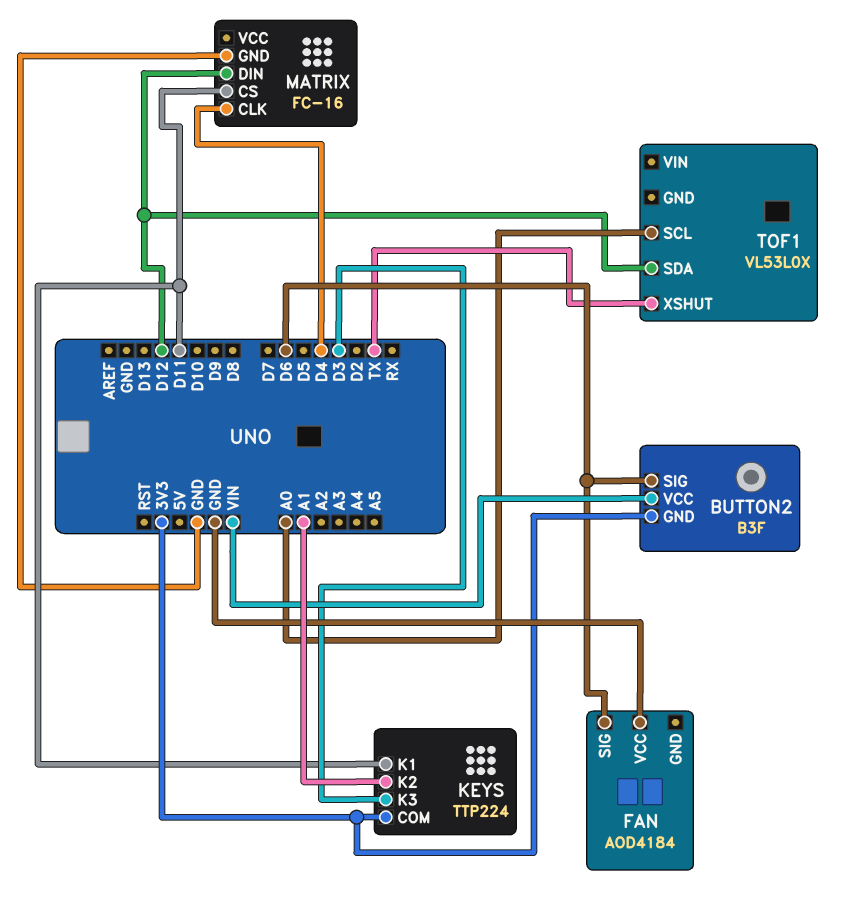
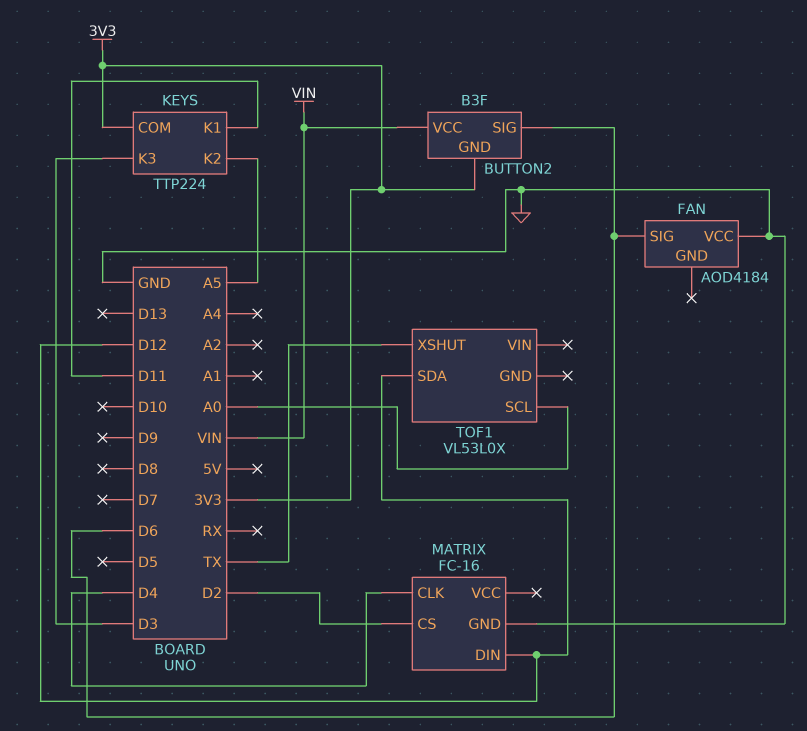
KEYS pin K2: A1 -> A5
MATRIX pin CS: D11 -> D2

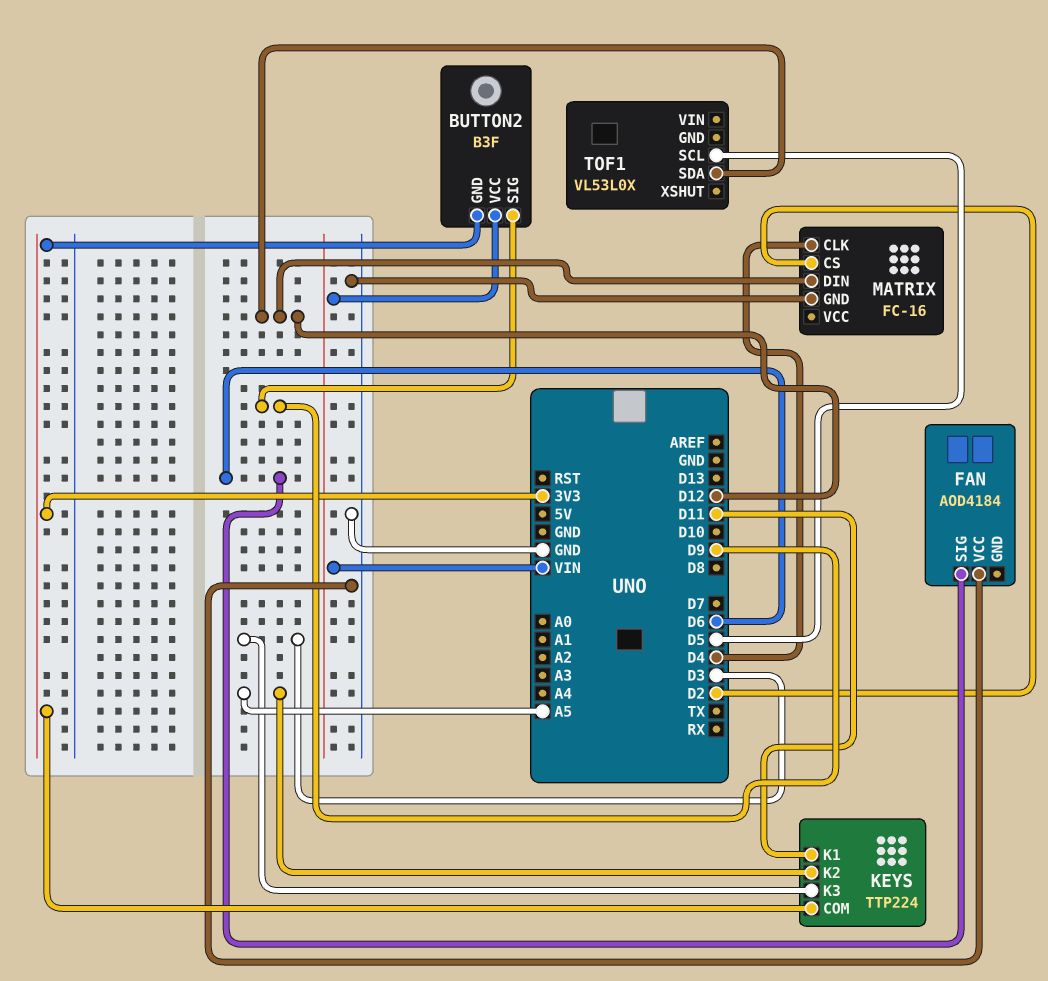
BUTTON2 pin SIG: D6 -> D9
TOF1 pin SCL: A0 -> D5
TOF1 pin XSHUT: TX -> none

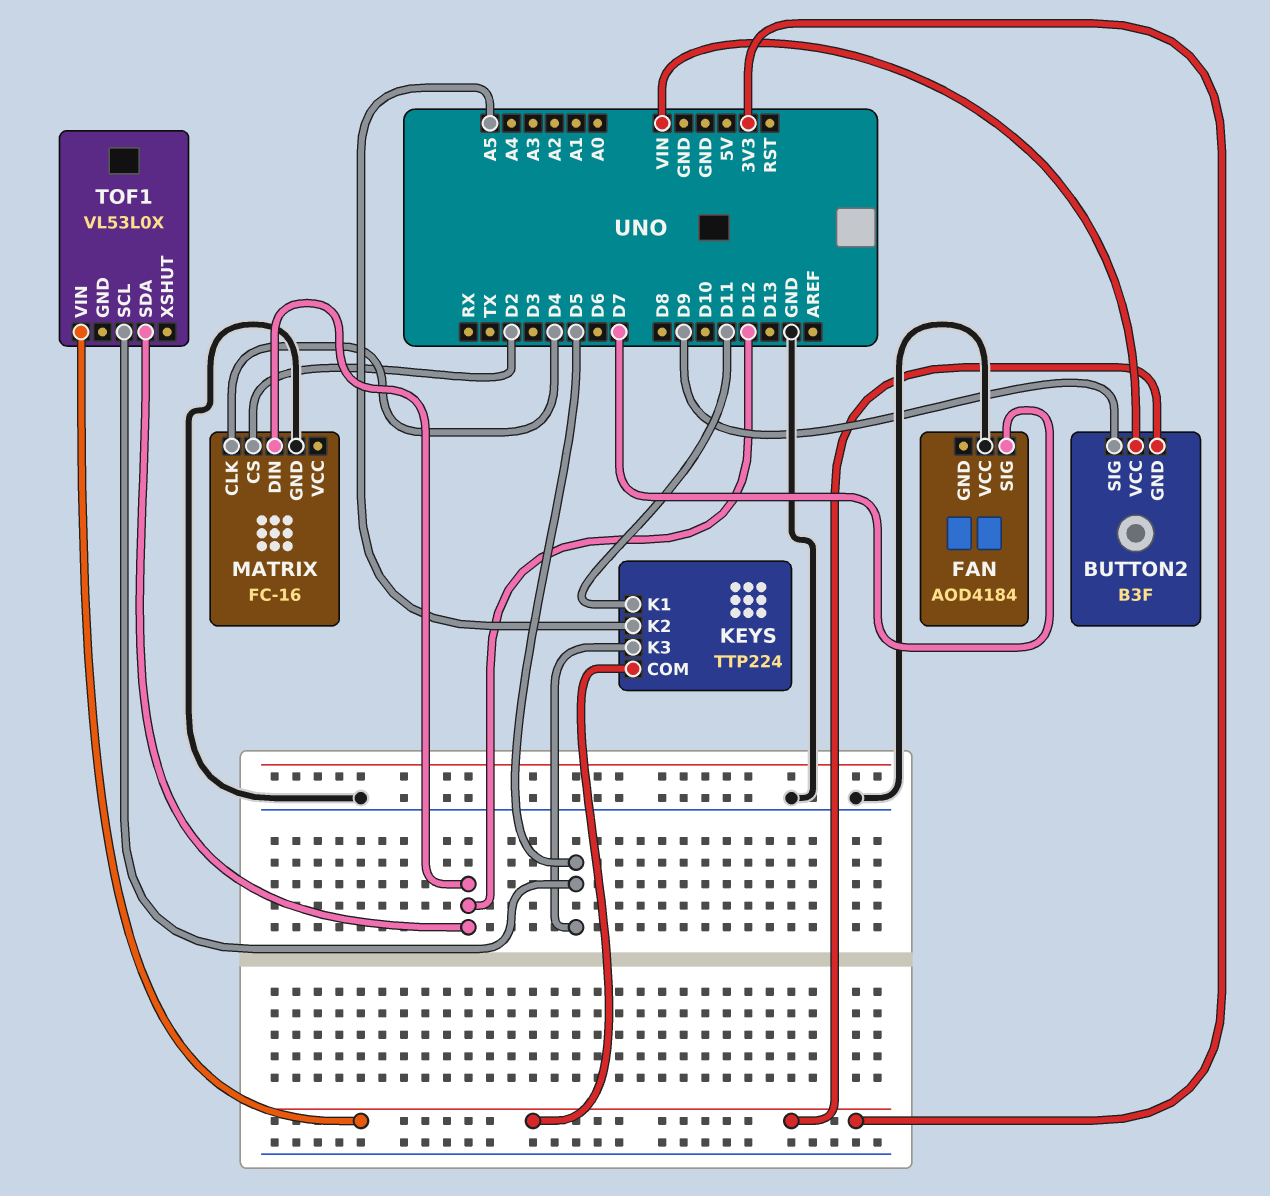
FAN pin SIG: D6 -> D7
KEYS pin K3: D3 -> D5
TOF1 pin VIN: none -> 3V3

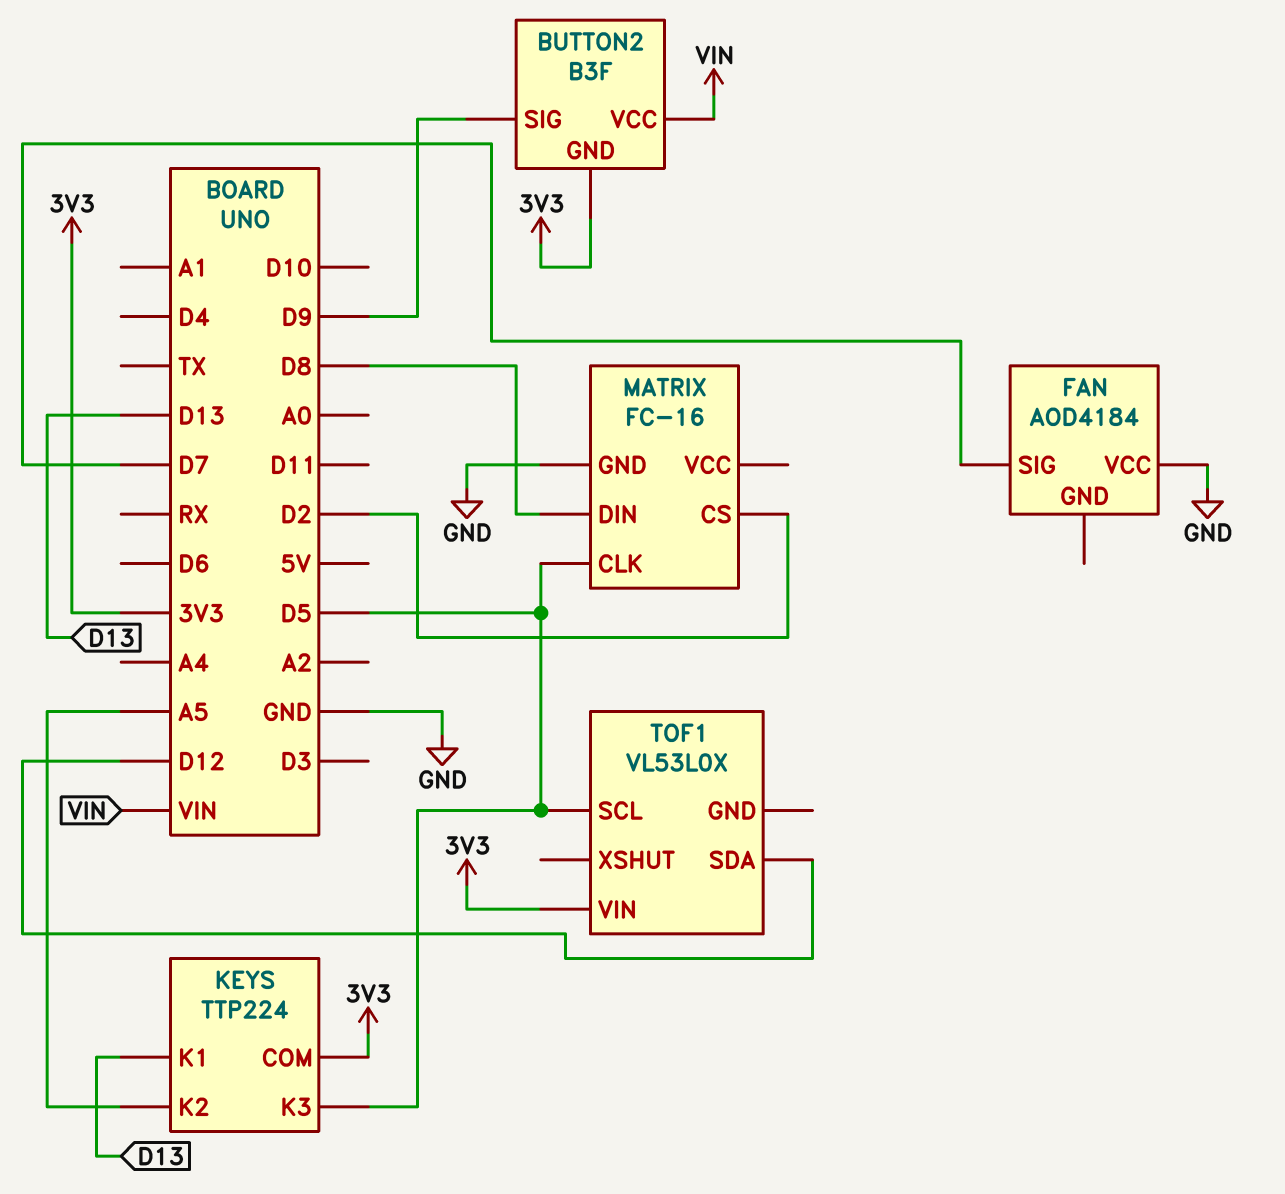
KEYS pin K1: D11 -> D13
MATRIX pin CLK: D4 -> D5
MATRIX pin DIN: D12 -> D8

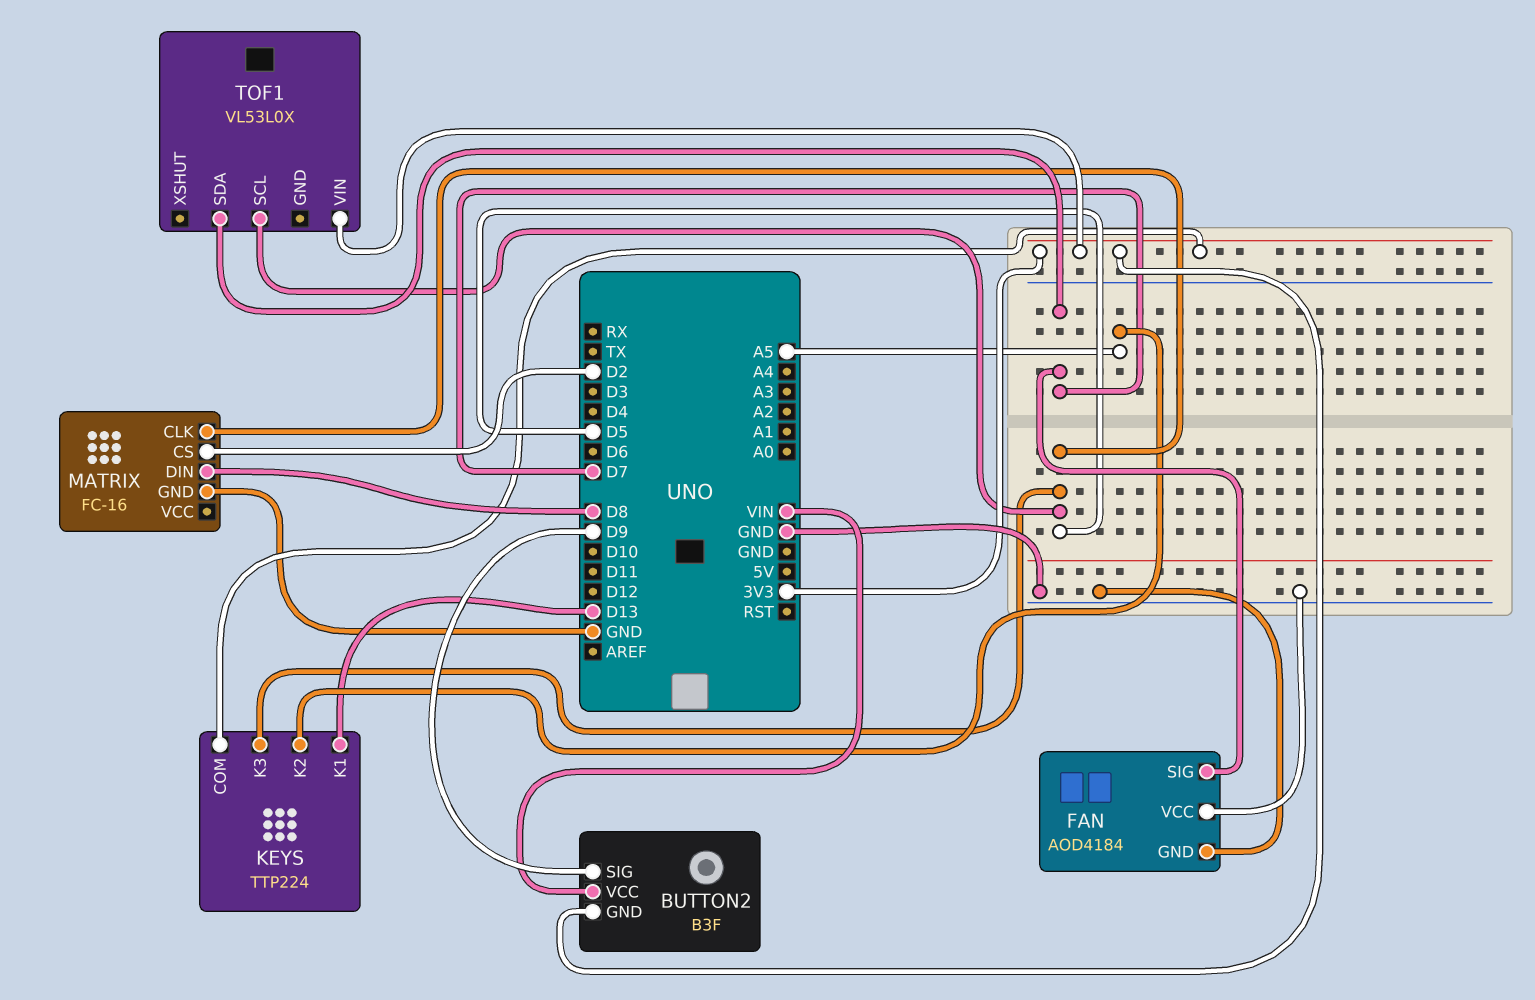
FAN pin GND: none -> GND
TOF1 pin SDA: D12 -> D7

